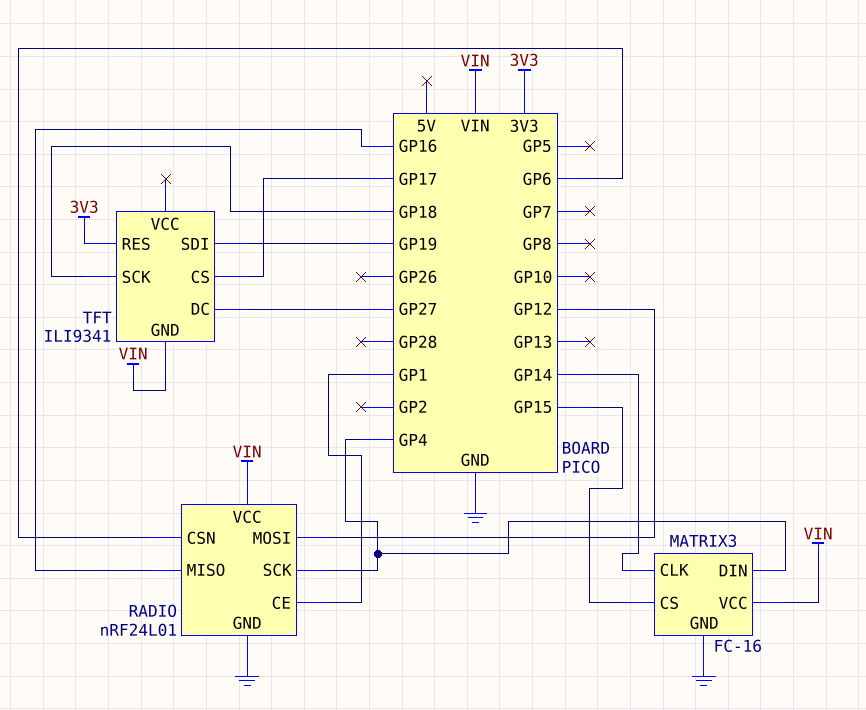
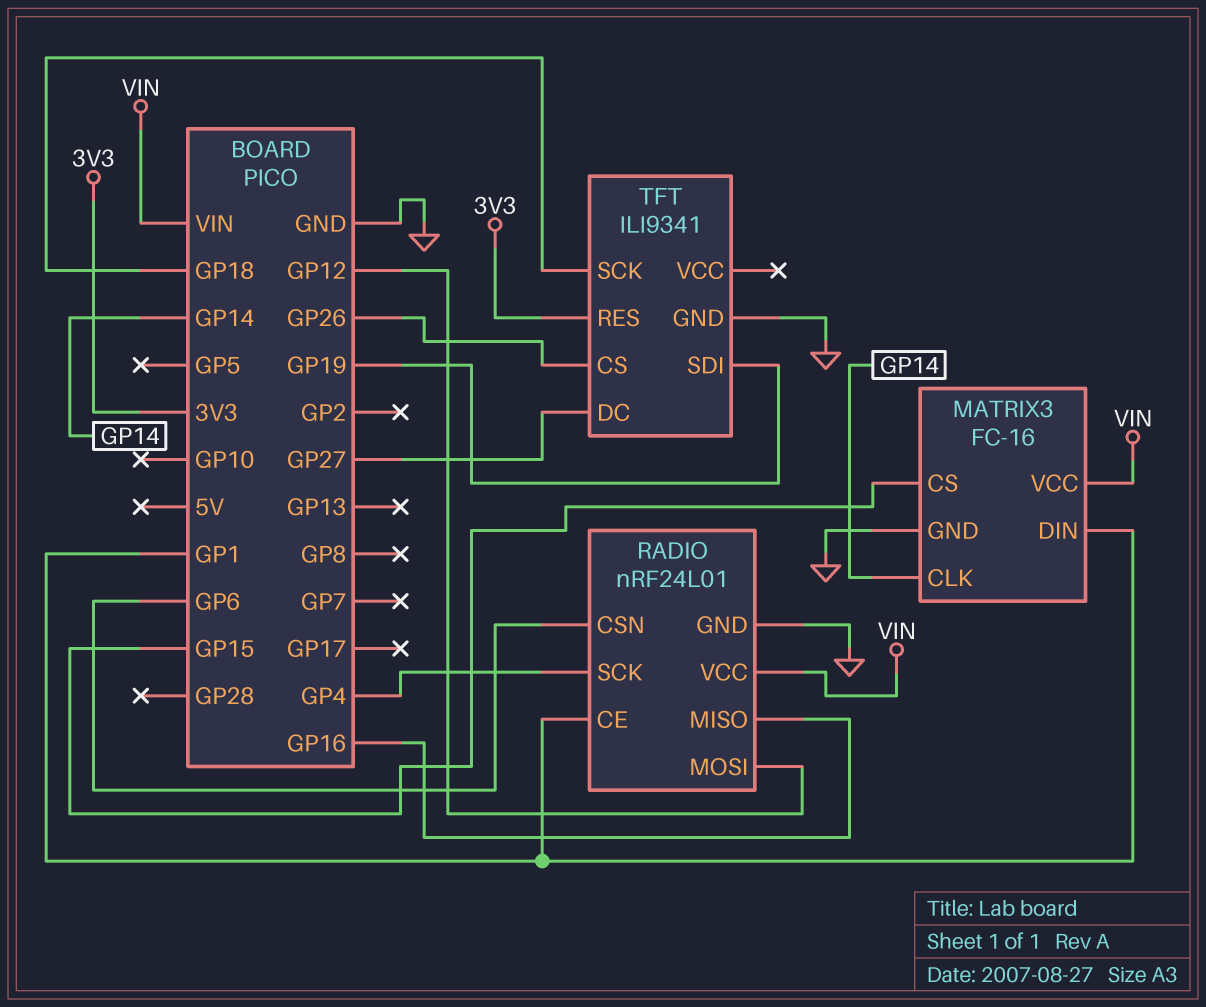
MATRIX3 pin DIN: GP4 -> GP1
TFT pin CS: GP17 -> GP26
TFT pin GND: VIN -> GND

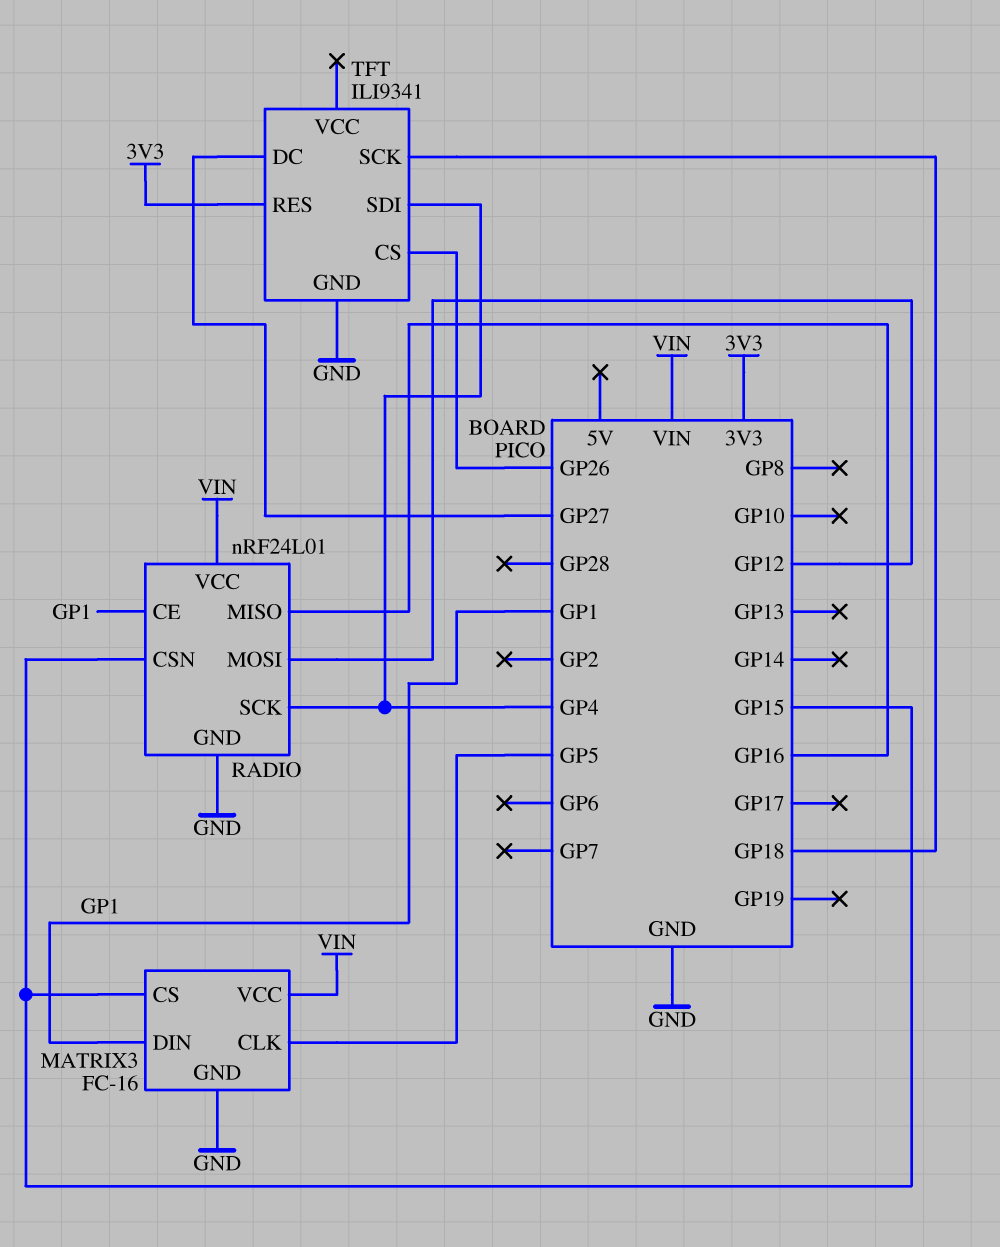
MATRIX3 pin CLK: GP14 -> GP5
RADIO pin CSN: GP6 -> GP15
TFT pin SDI: GP19 -> GP4

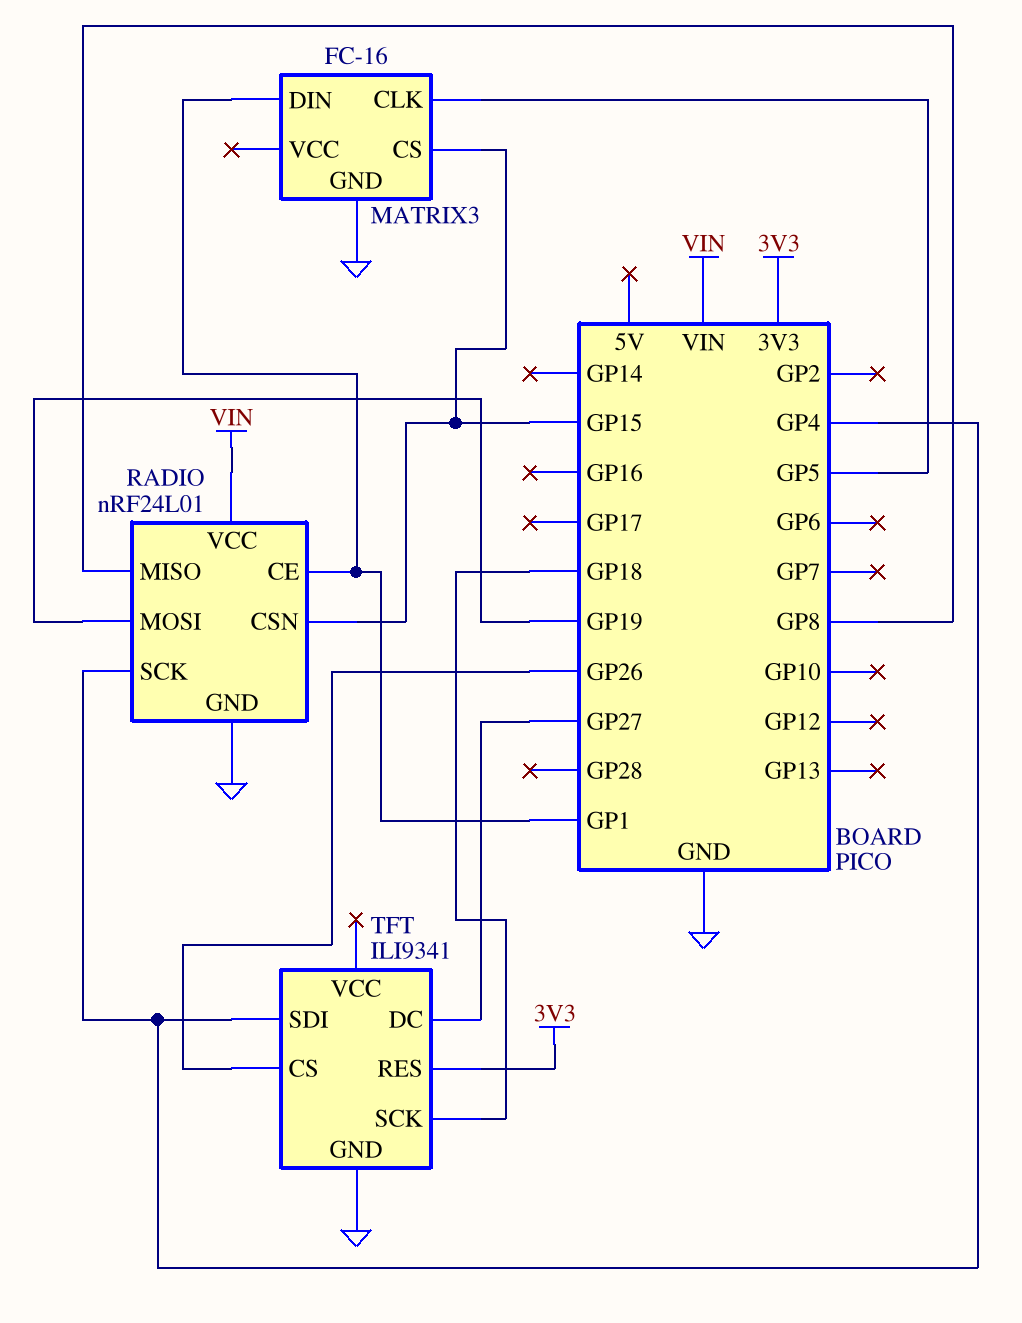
MATRIX3 pin VCC: VIN -> none
RADIO pin MISO: GP16 -> GP8
RADIO pin MOSI: GP12 -> GP19

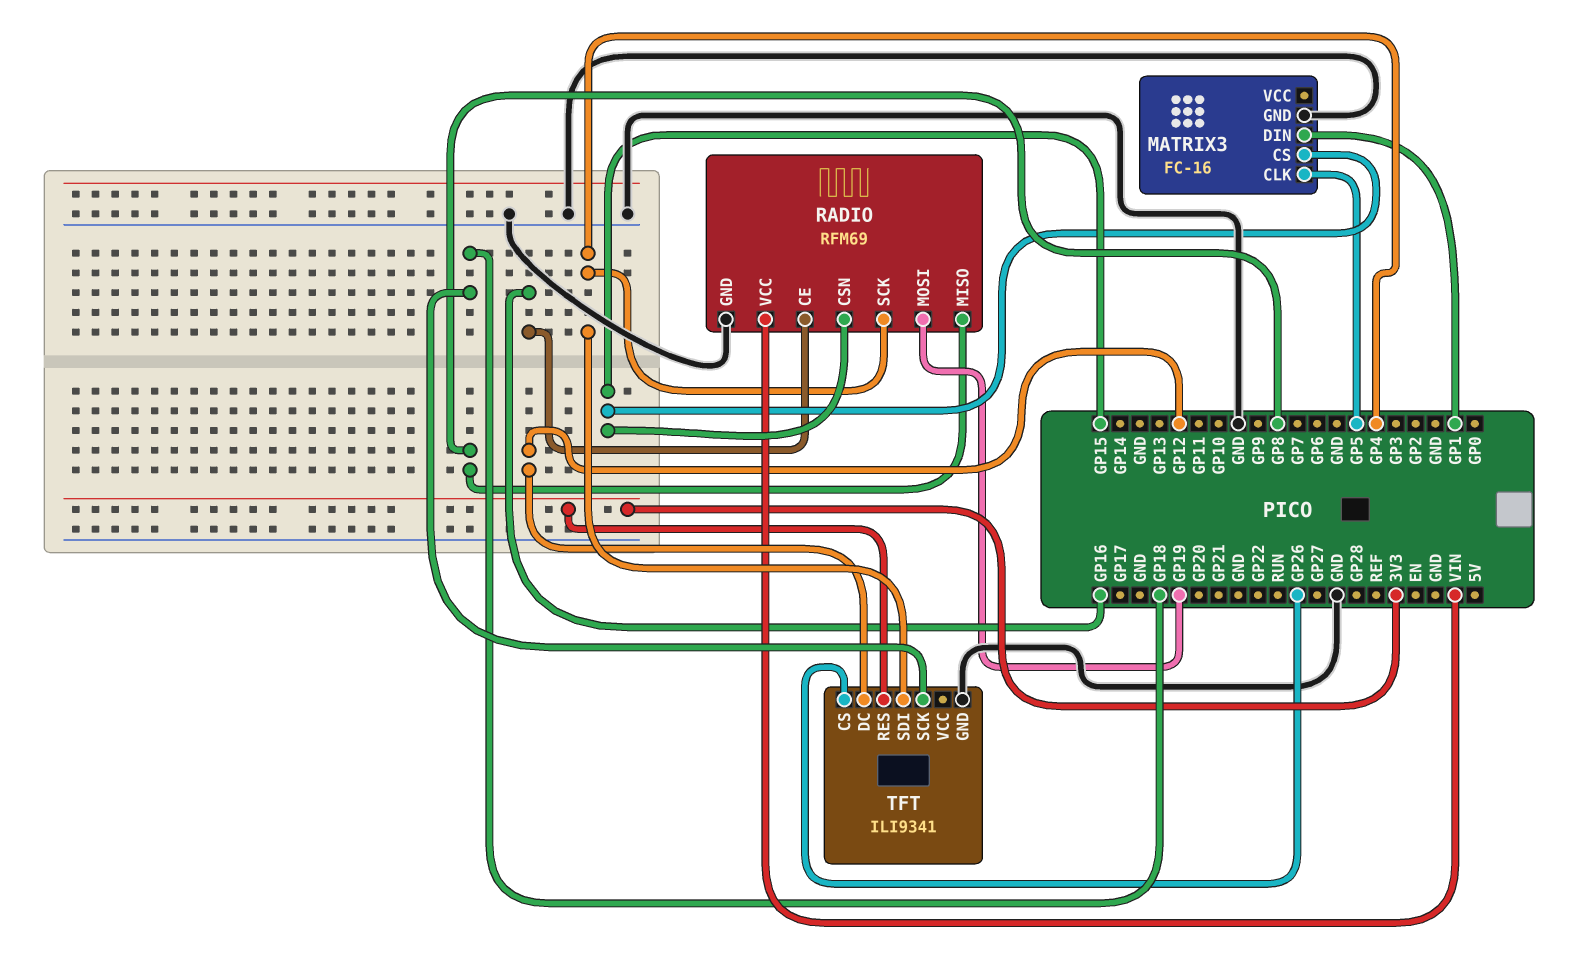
RADIO: nRF24L01 -> RFM69
RADIO pin CE: GP1 -> GP16
TFT pin DC: GP27 -> GP12

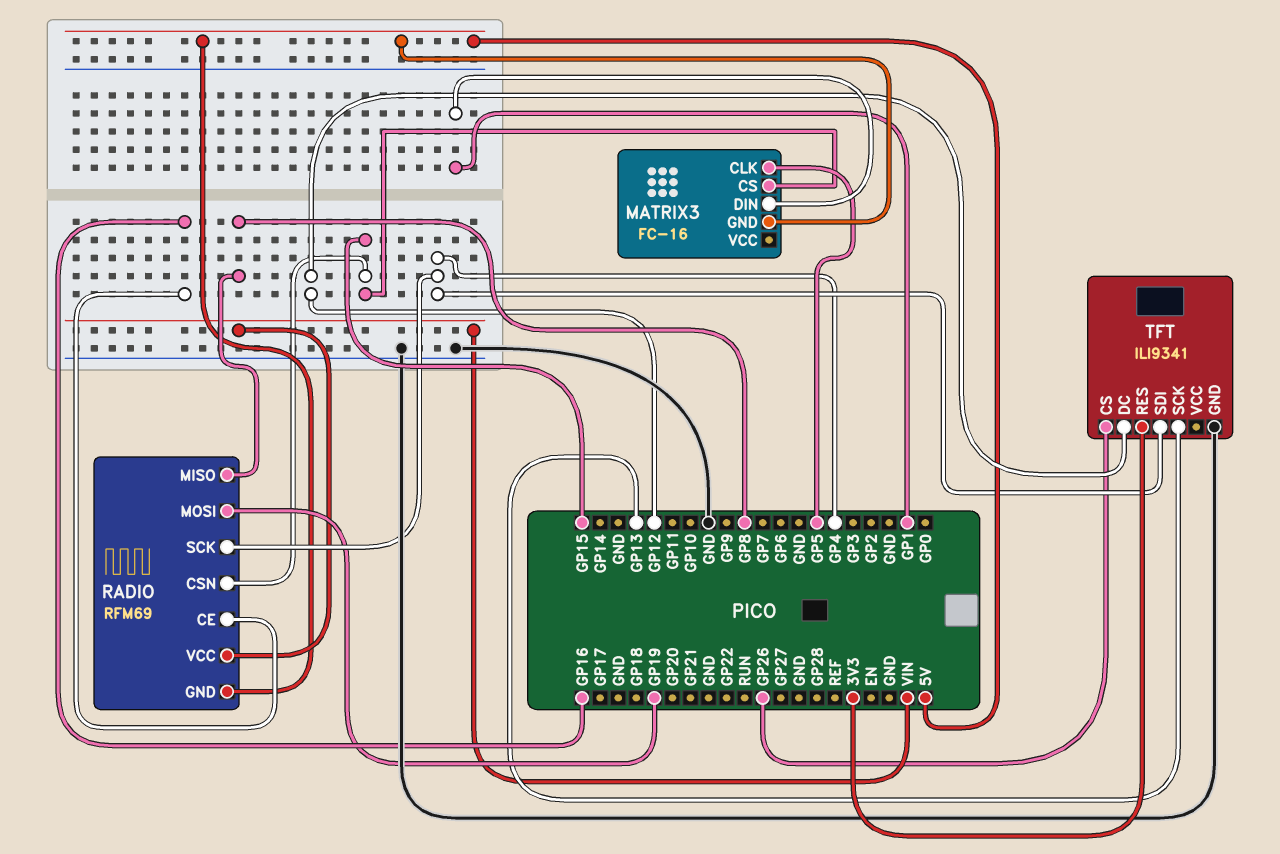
MATRIX3 pin GND: GND -> 5V
RADIO pin GND: GND -> 5V
TFT pin SCK: GP18 -> GP13

